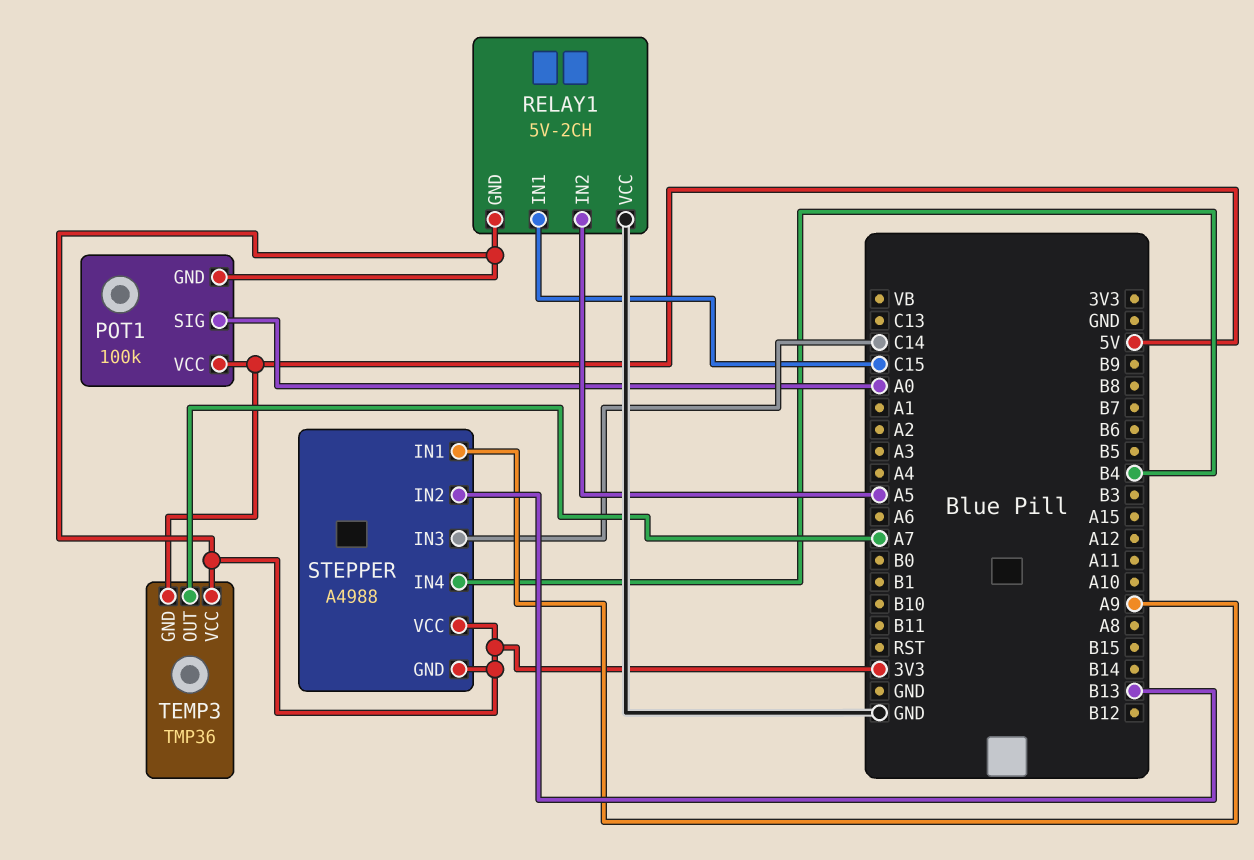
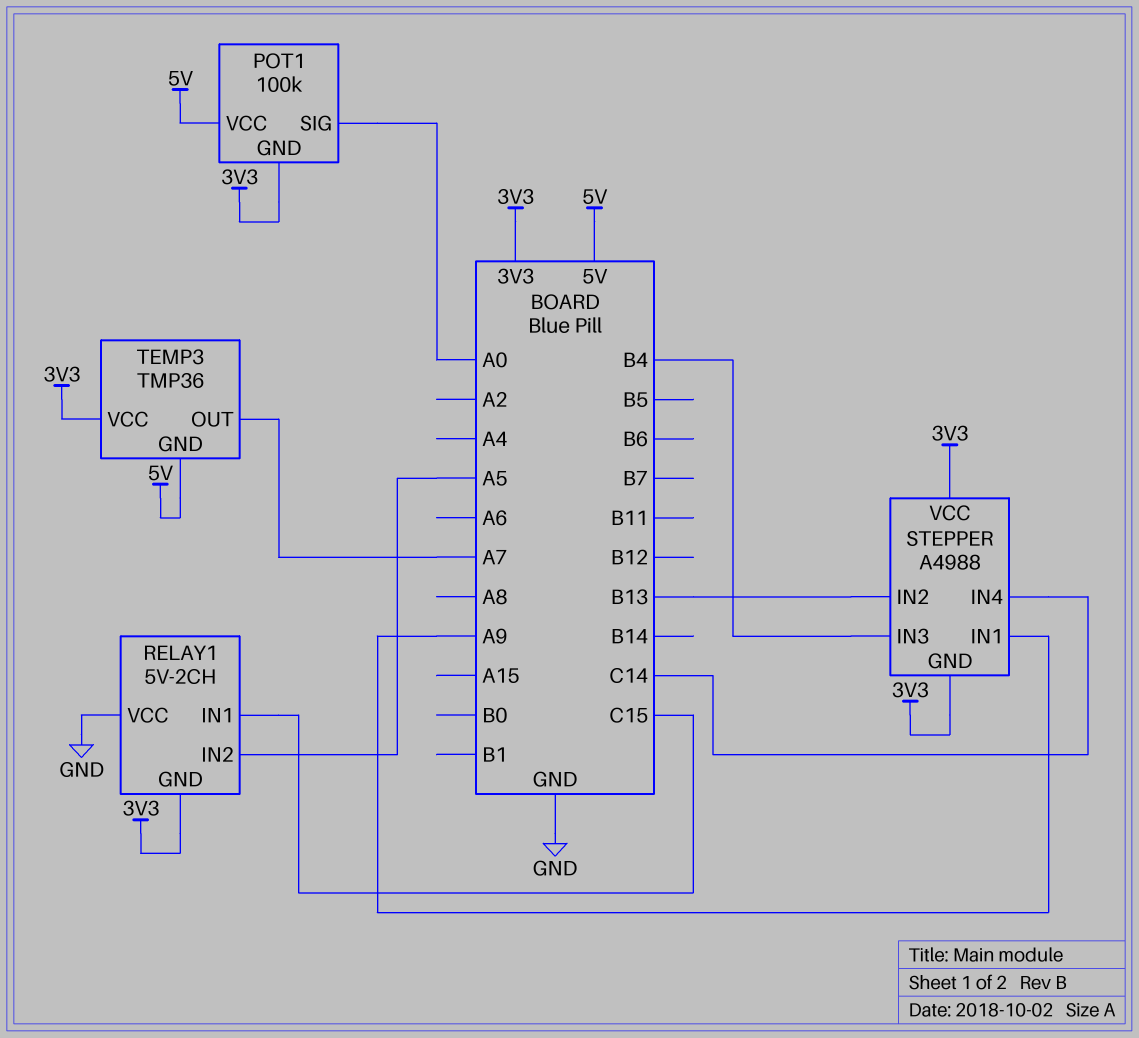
STEPPER pin IN3: C14 -> B4
STEPPER pin IN4: B4 -> C14

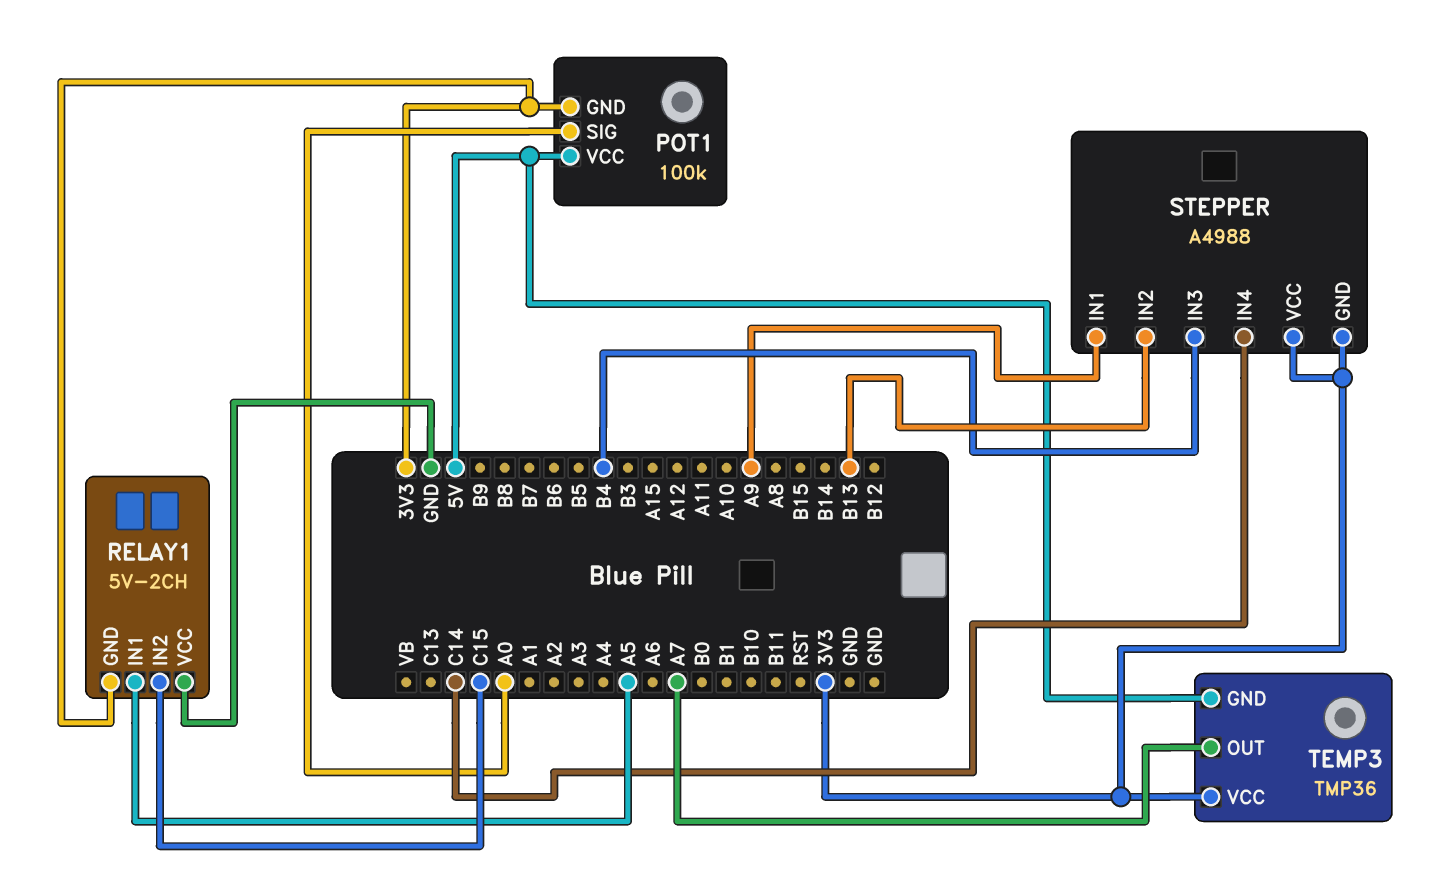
RELAY1 pin IN1: C15 -> A5
RELAY1 pin IN2: A5 -> C15

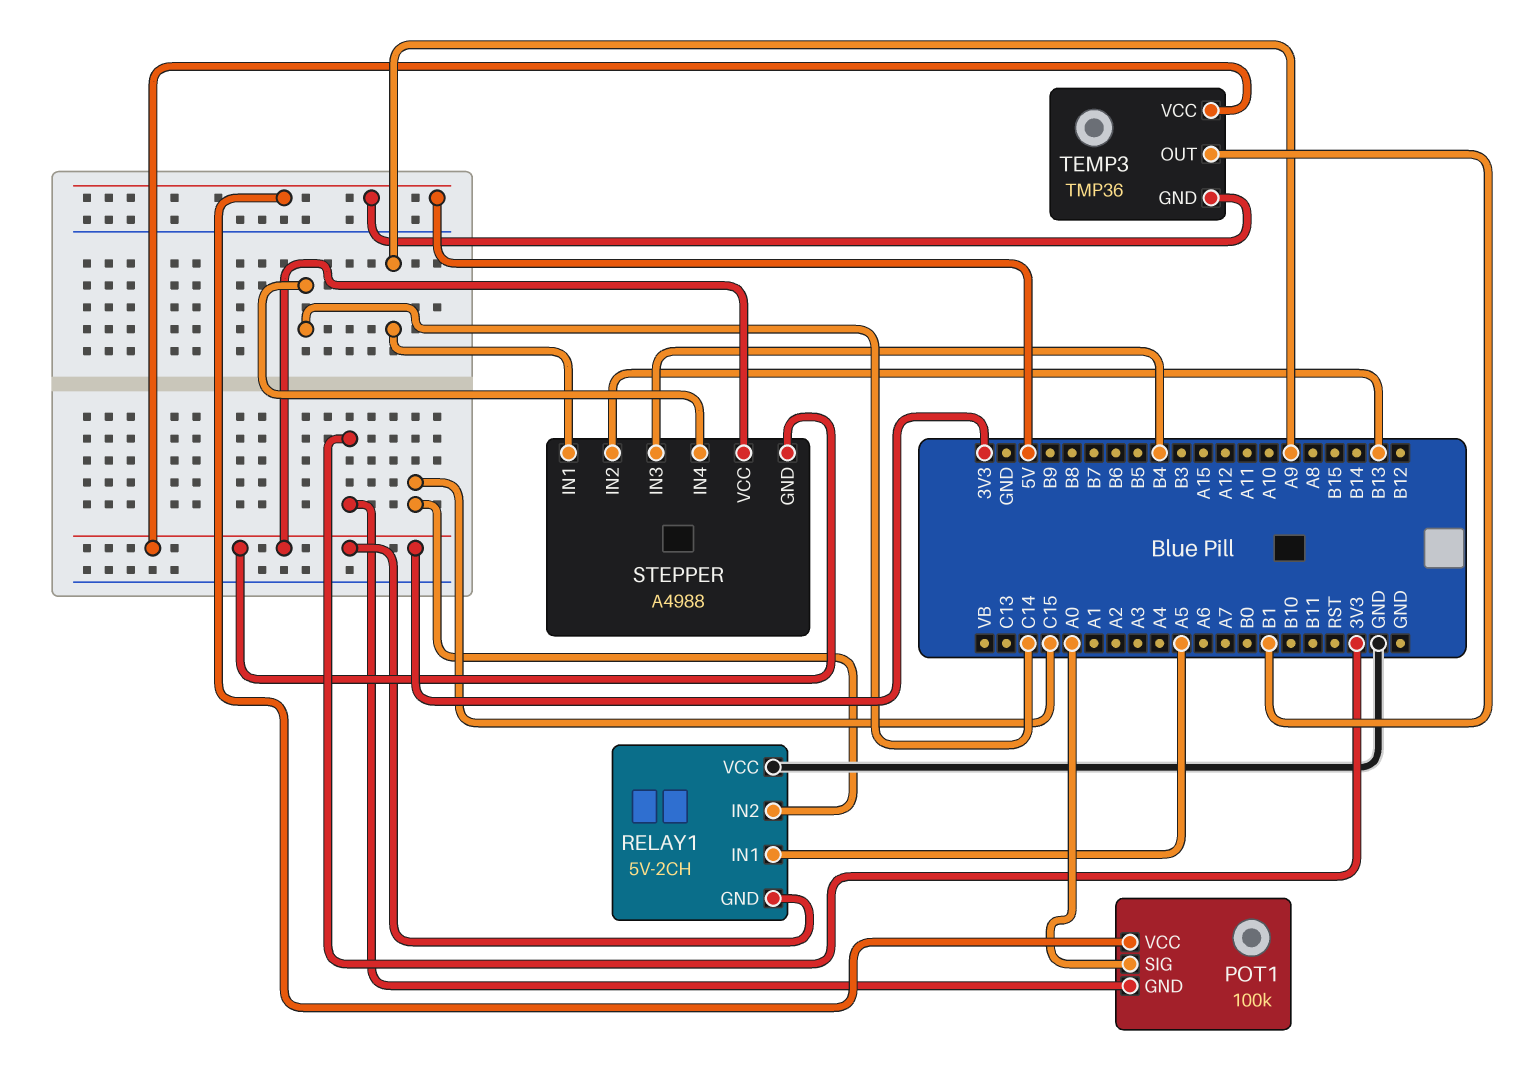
TEMP3 pin OUT: A7 -> B1

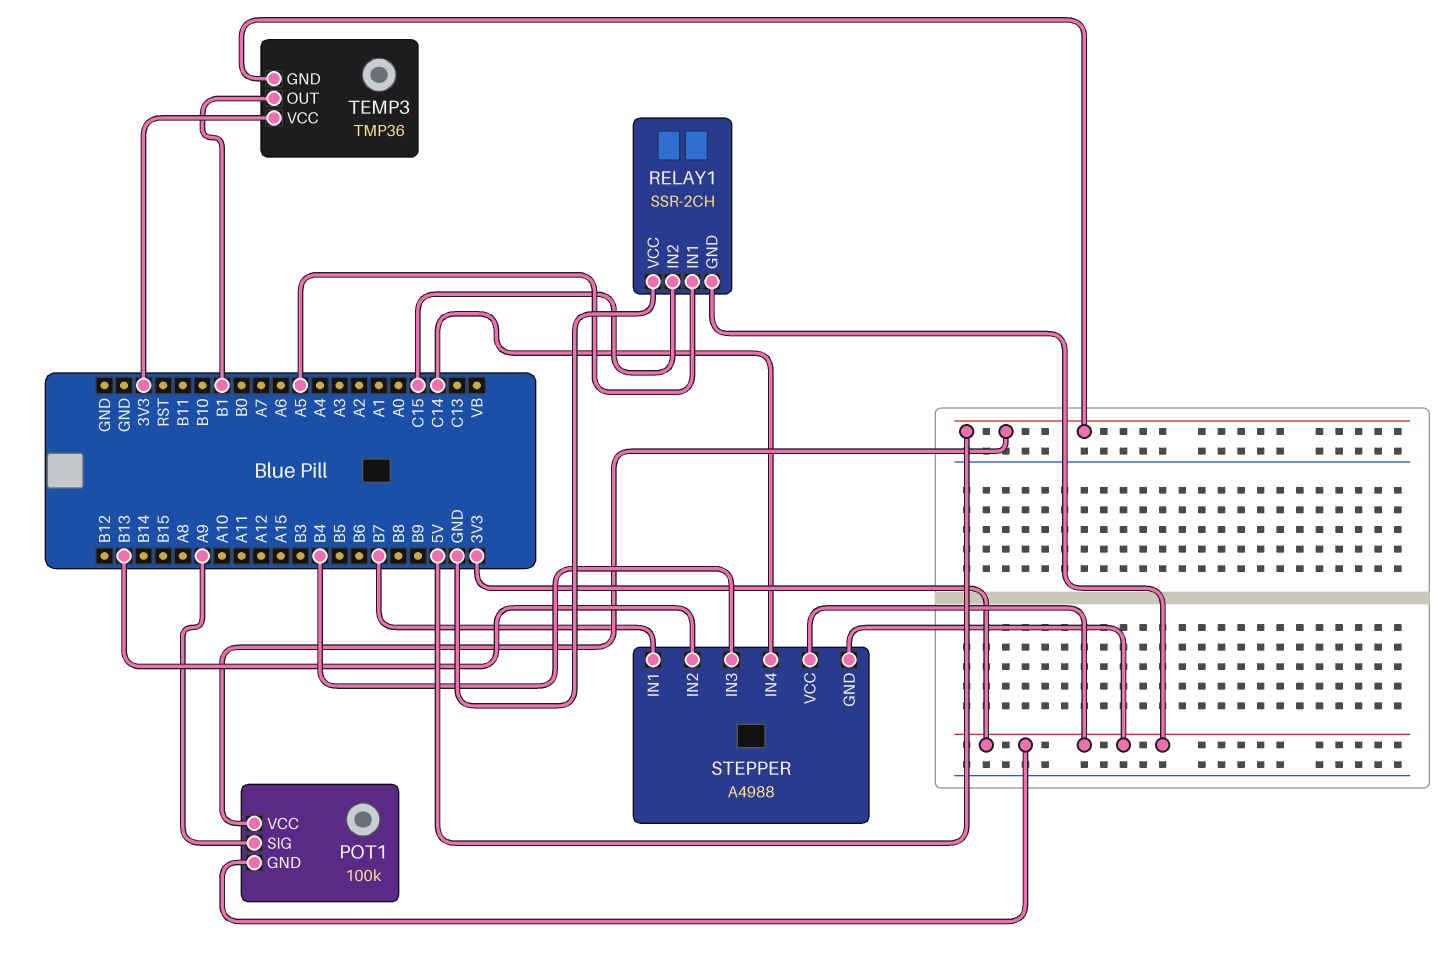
POT1 pin SIG: A0 -> A9
RELAY1: 5V-2CH -> SSR-2CH
STEPPER pin IN1: A9 -> B7

